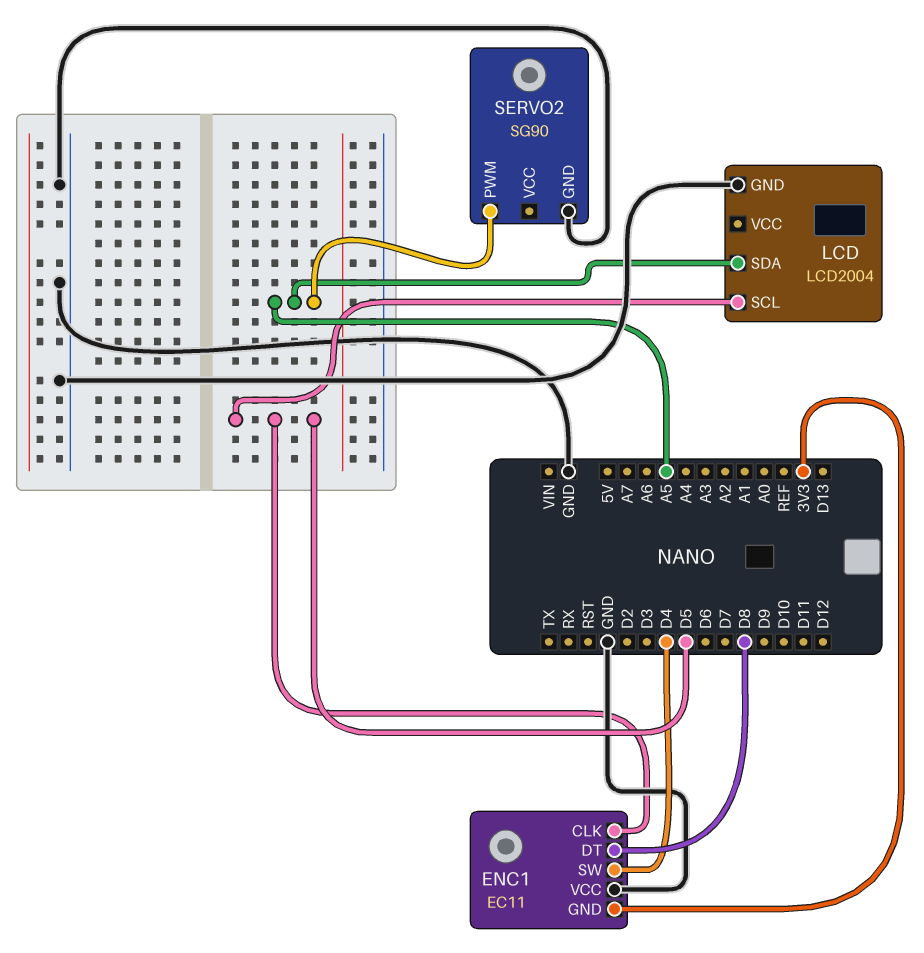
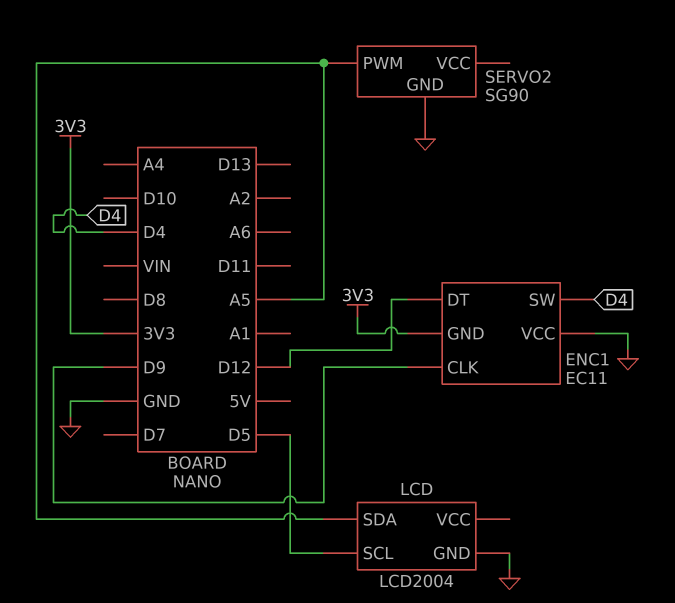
ENC1 pin CLK: D5 -> D9
ENC1 pin DT: D8 -> D12

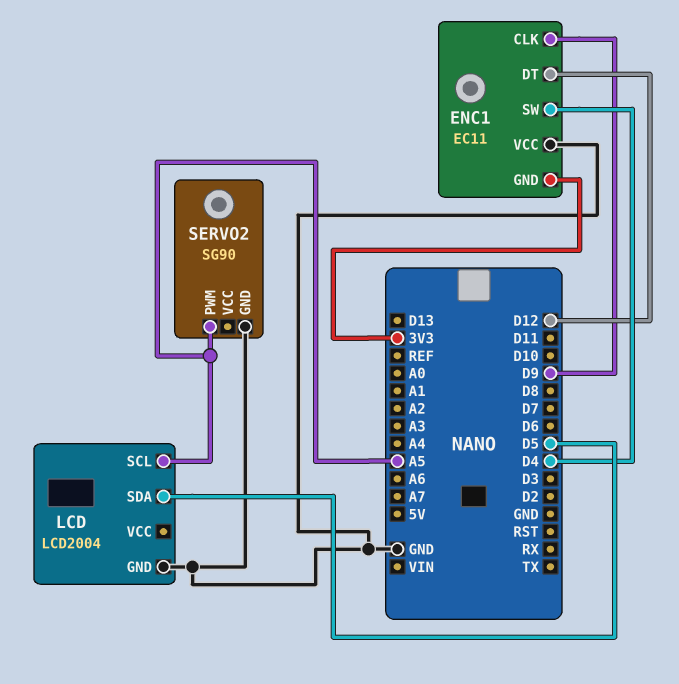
LCD pin SCL: D5 -> A5
LCD pin SDA: A5 -> D5

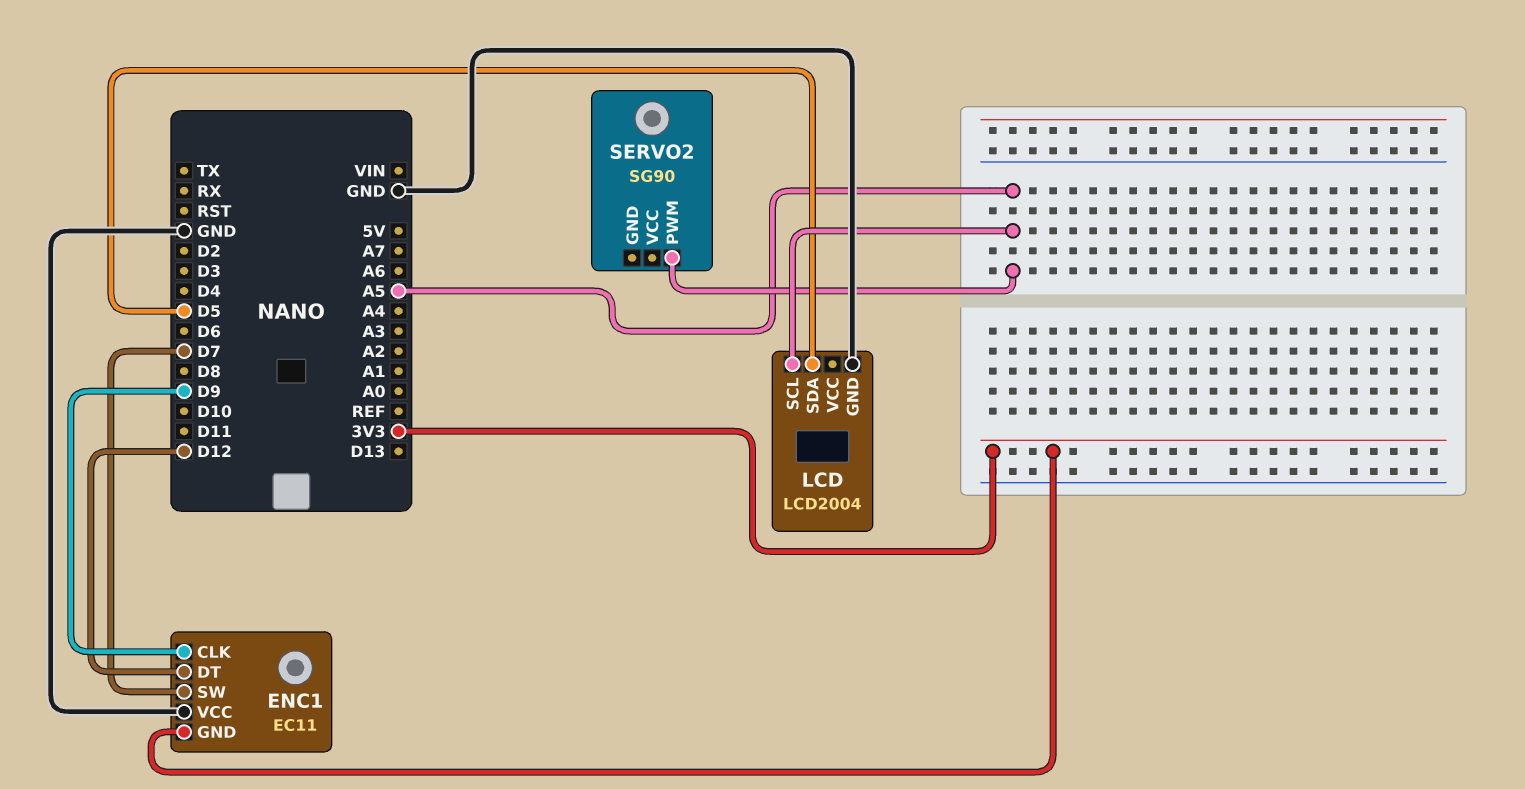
ENC1 pin SW: D4 -> D7
SERVO2 pin GND: GND -> none

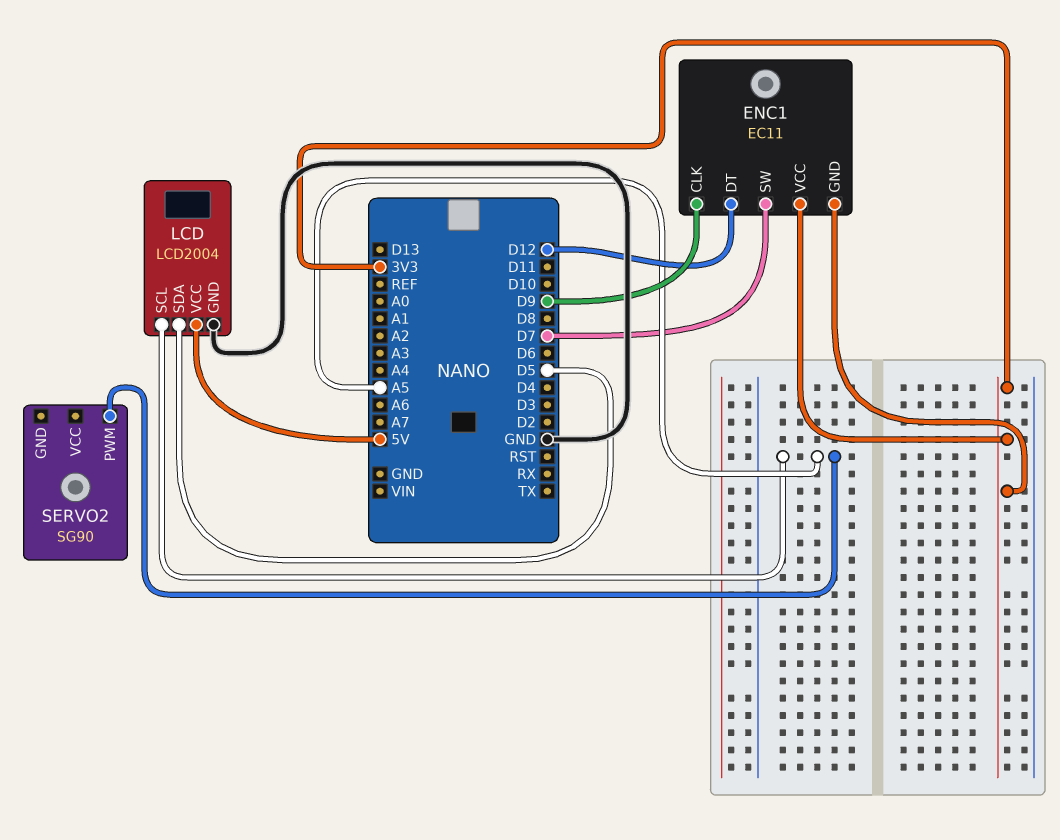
ENC1 pin VCC: GND -> 3V3
LCD pin VCC: none -> 5V

